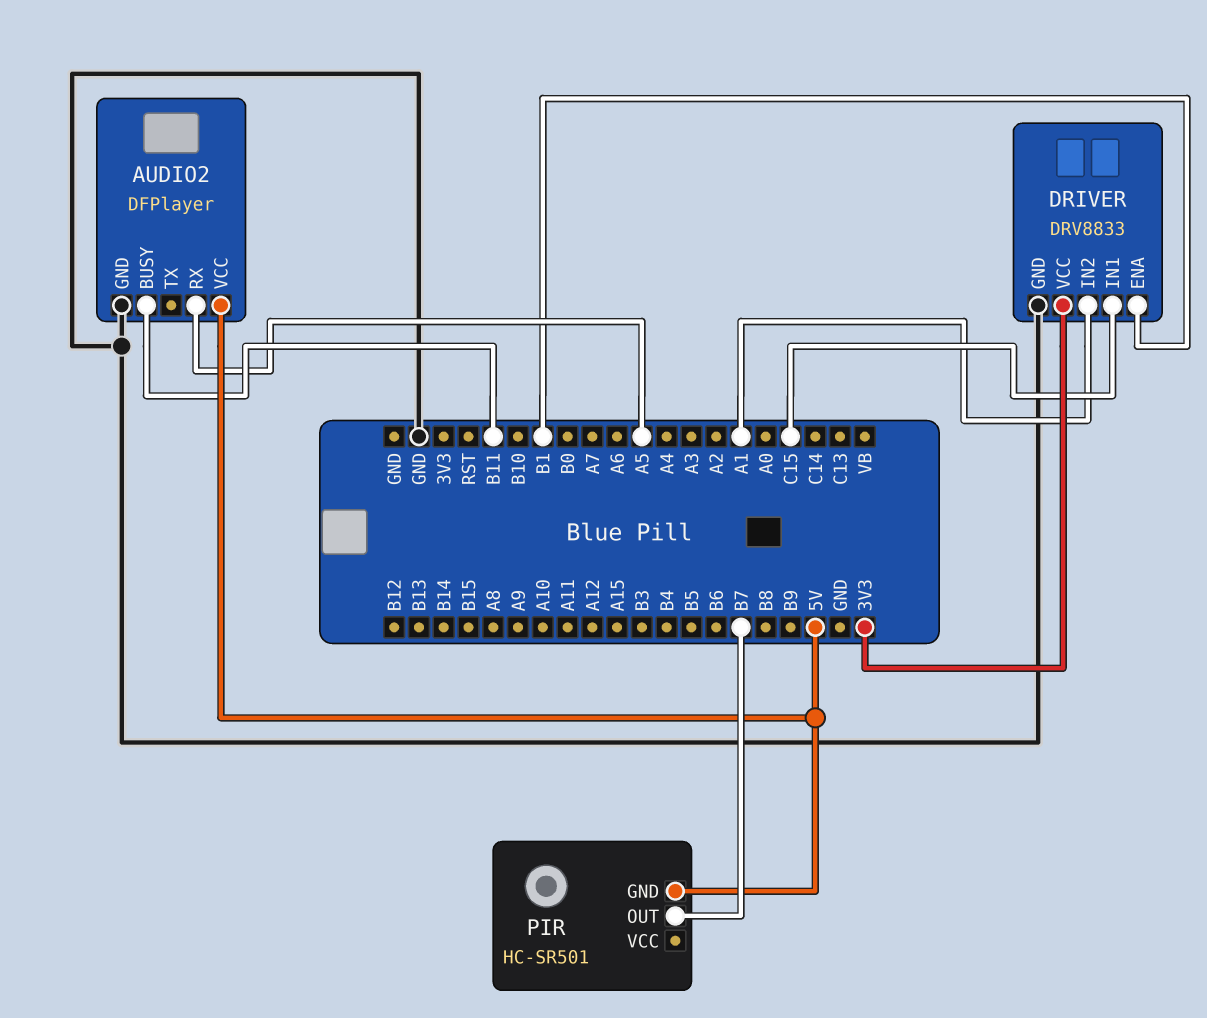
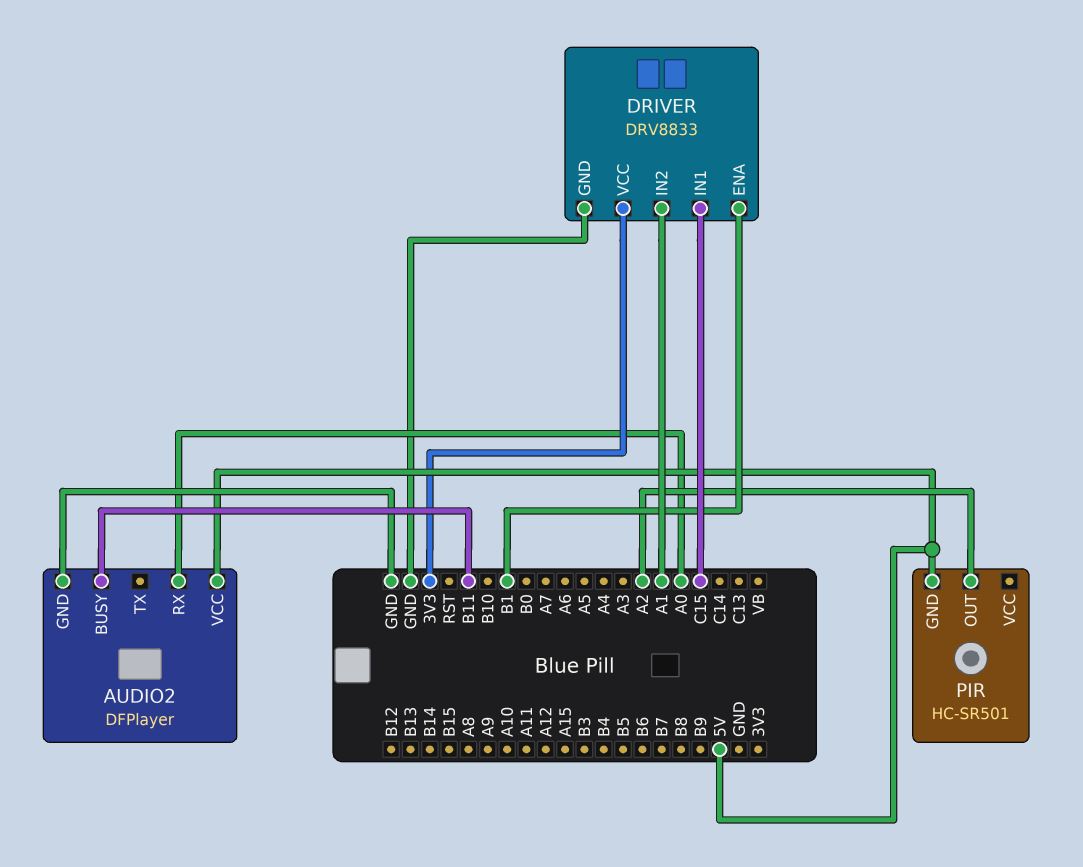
AUDIO2 pin RX: A5 -> A0
PIR pin OUT: B7 -> A2

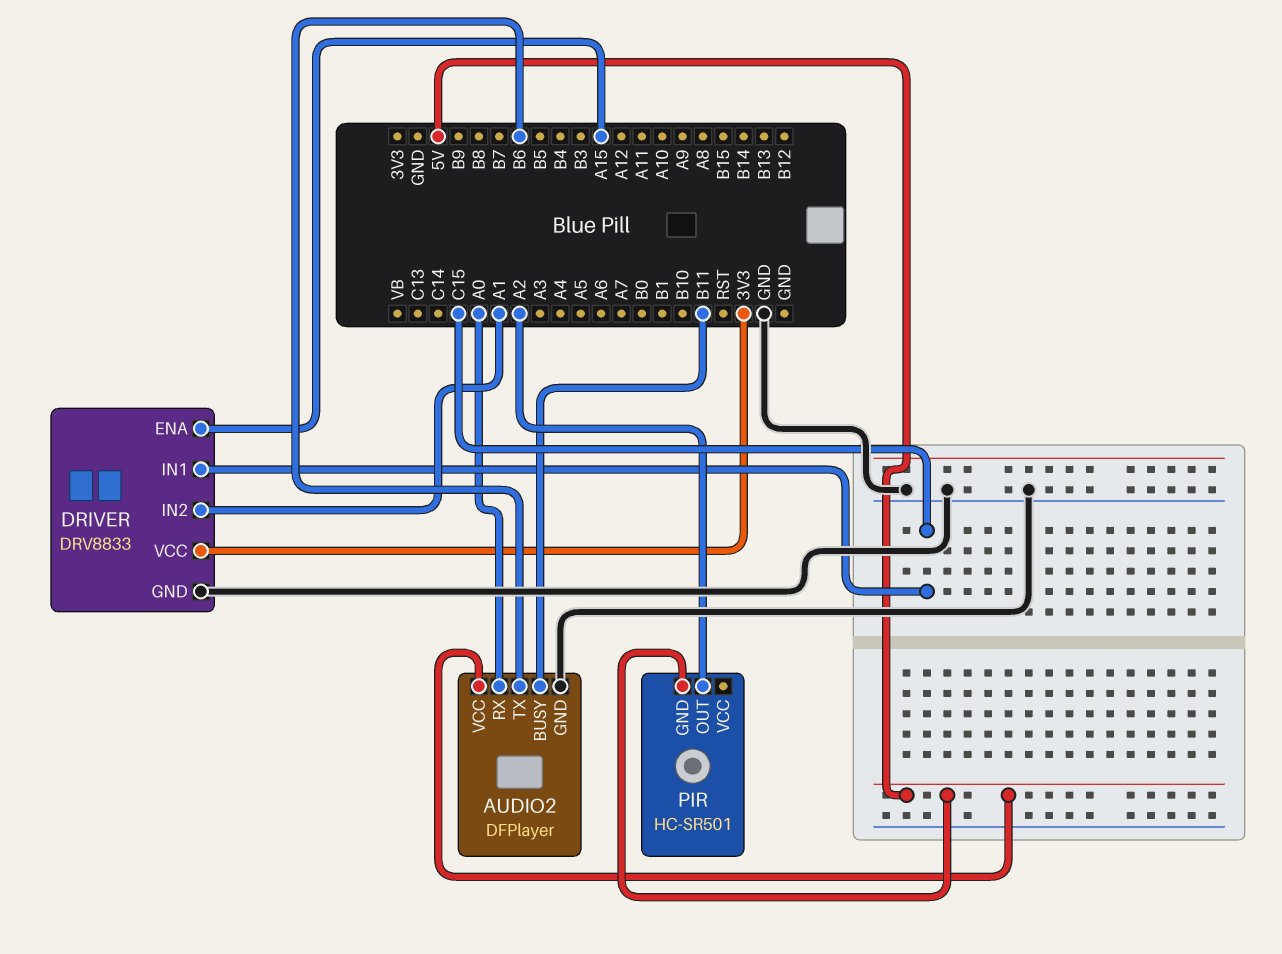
AUDIO2 pin TX: none -> B6
DRIVER pin ENA: B1 -> A15

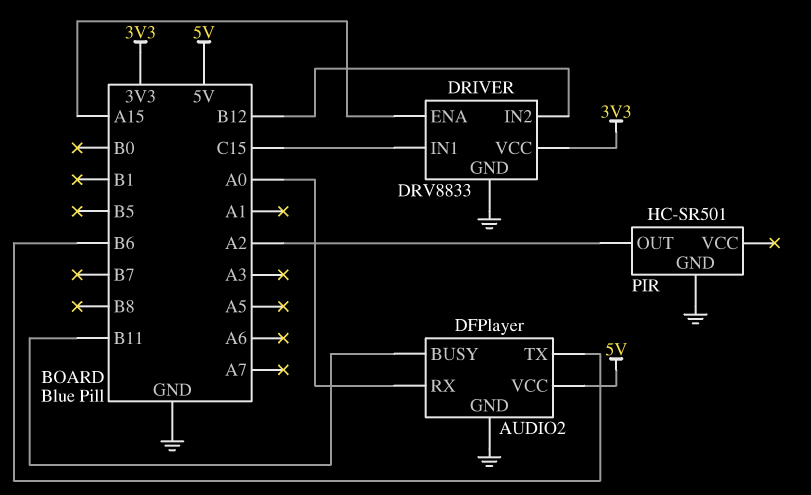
DRIVER pin IN2: A1 -> B12
PIR pin GND: 5V -> GND

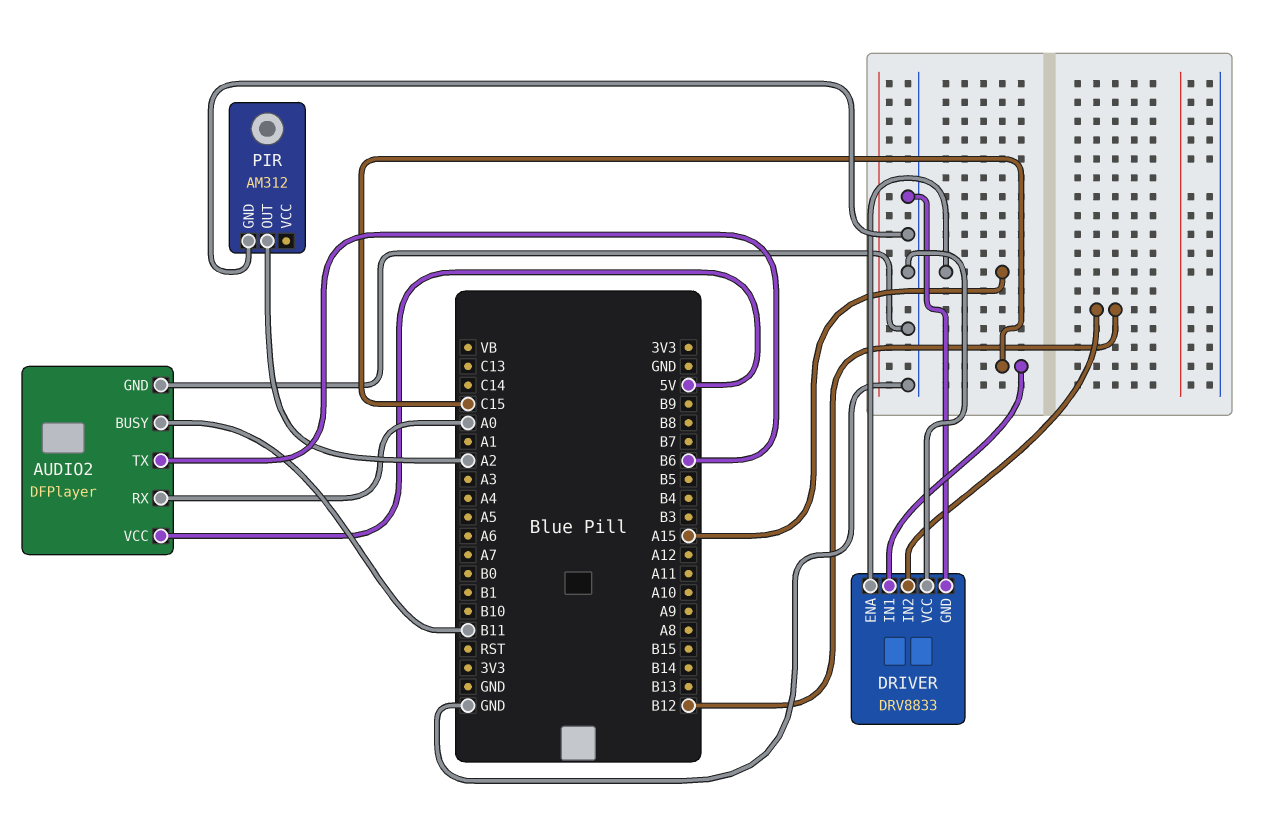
DRIVER pin VCC: 3V3 -> GND
PIR: HC-SR501 -> AM312

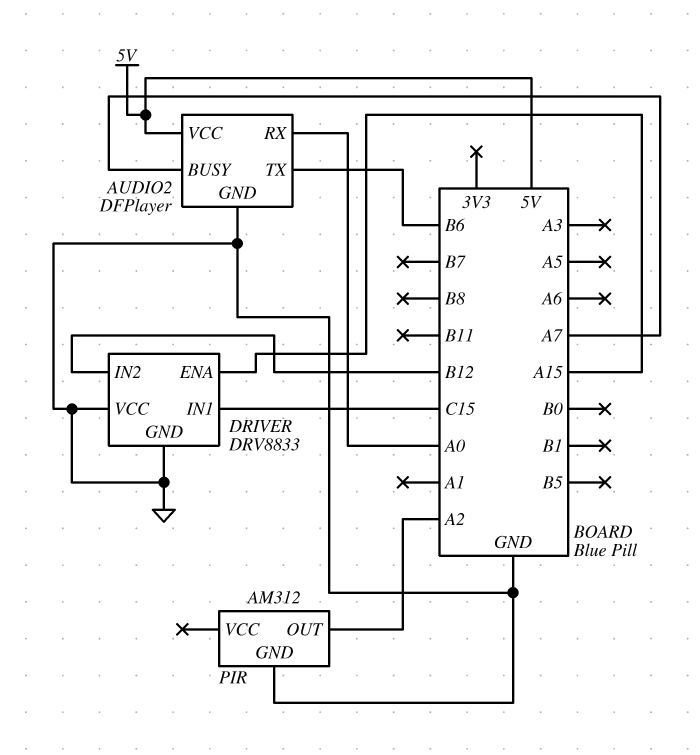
AUDIO2 pin BUSY: B11 -> A7

